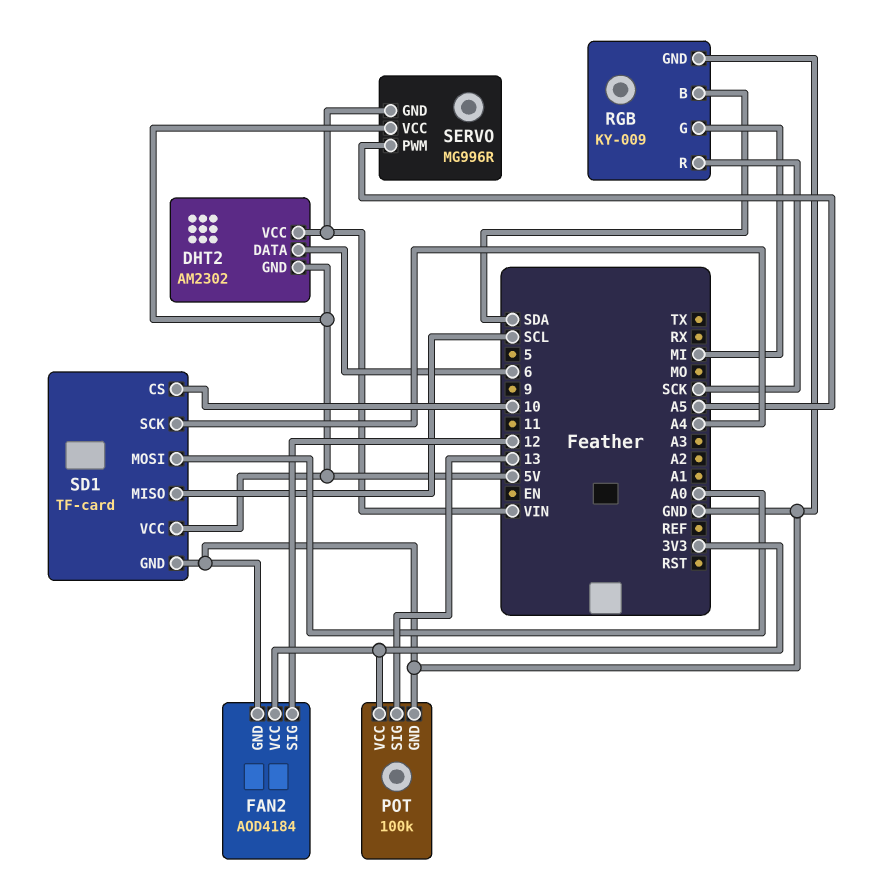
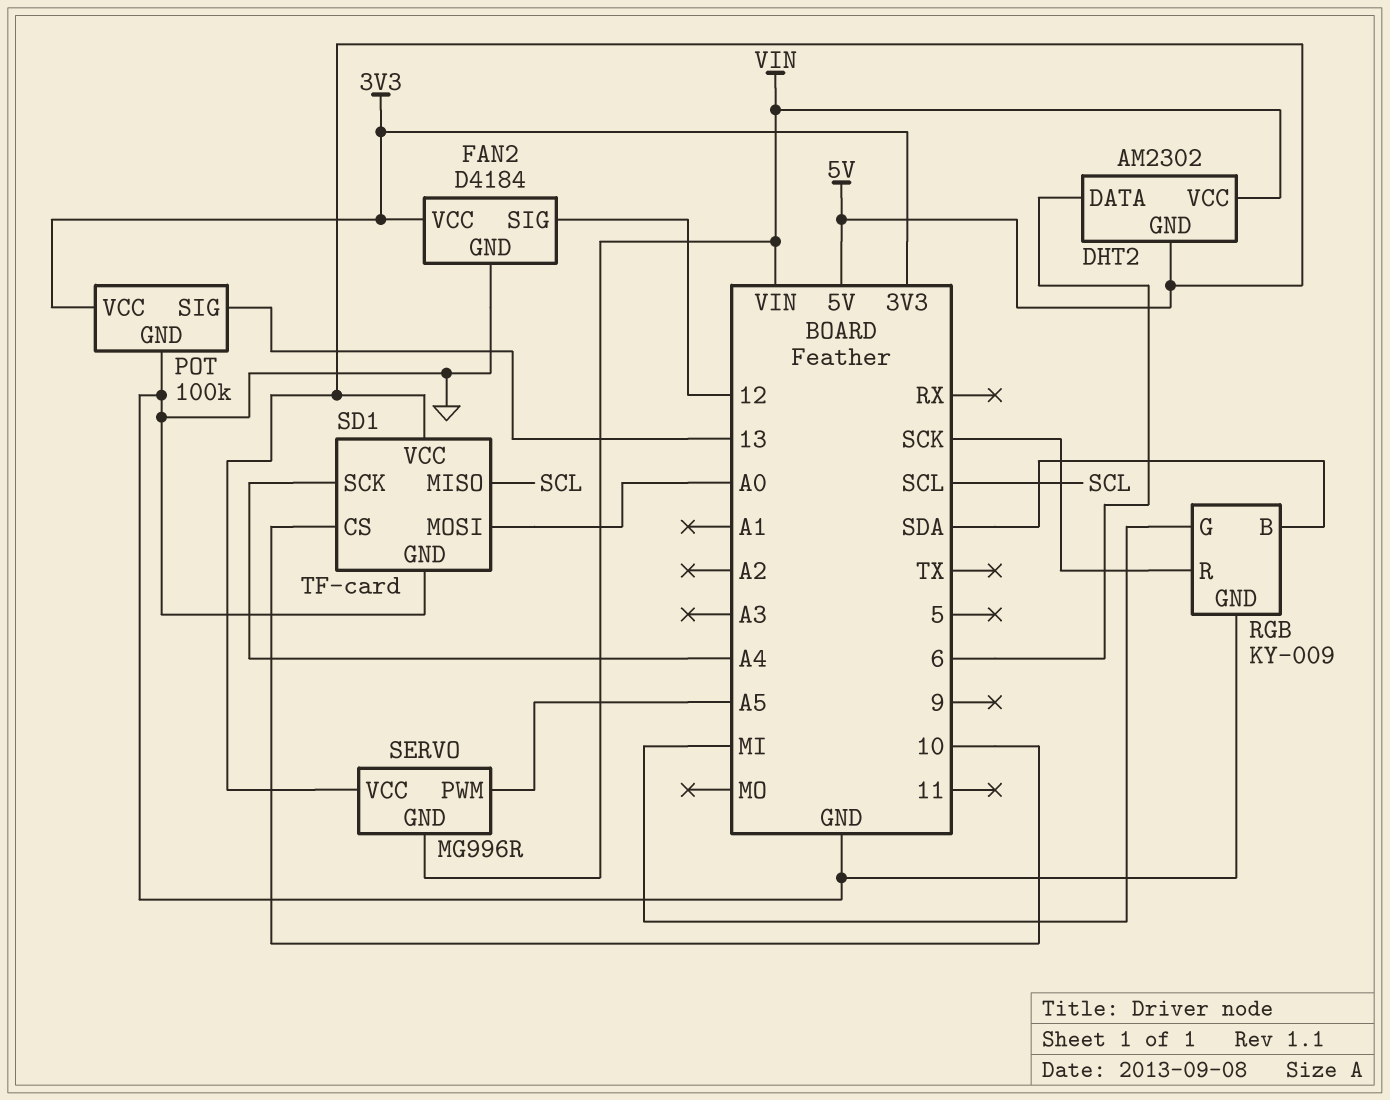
FAN2: AOD4184 -> D4184

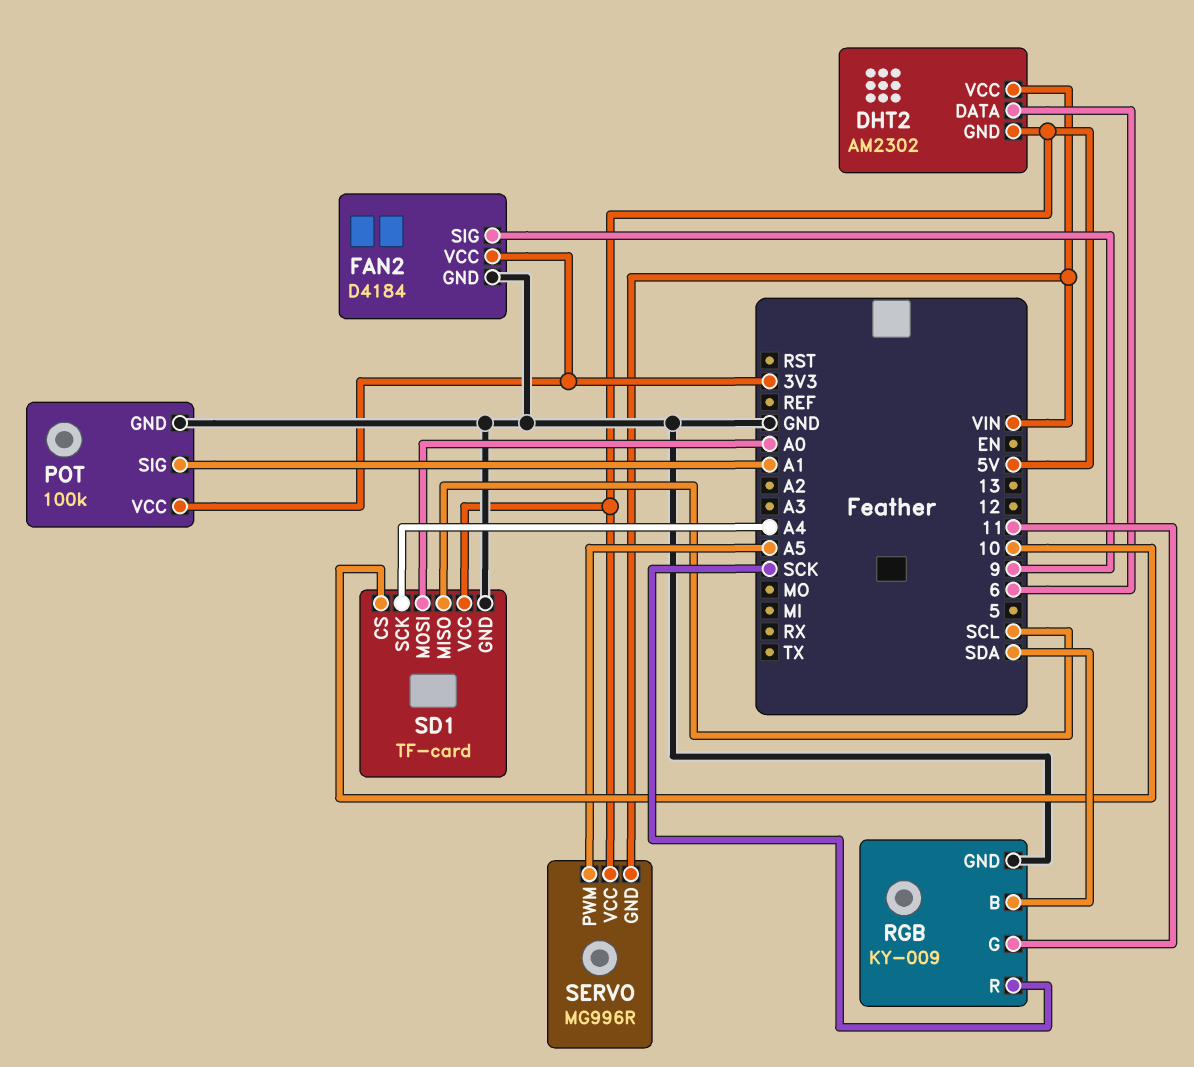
FAN2 pin SIG: 12 -> 9
POT pin SIG: 13 -> A1
RGB pin G: MI -> 11

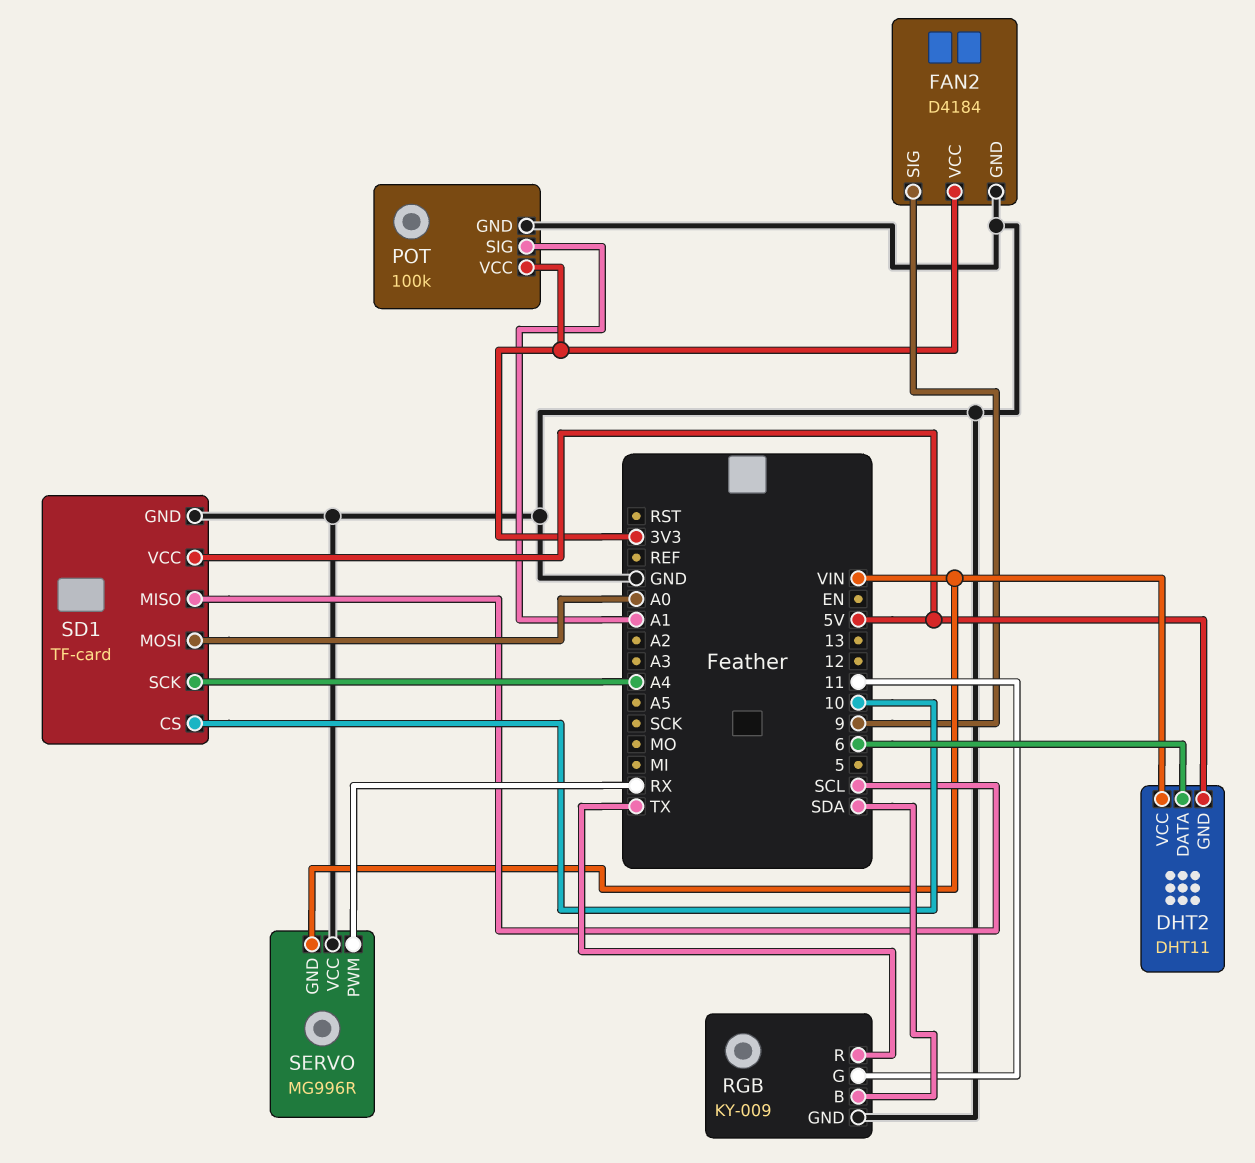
DHT2: AM2302 -> DHT11
RGB pin R: SCK -> TX
SERVO pin PWM: A5 -> RX
SERVO pin VCC: 5V -> GND

